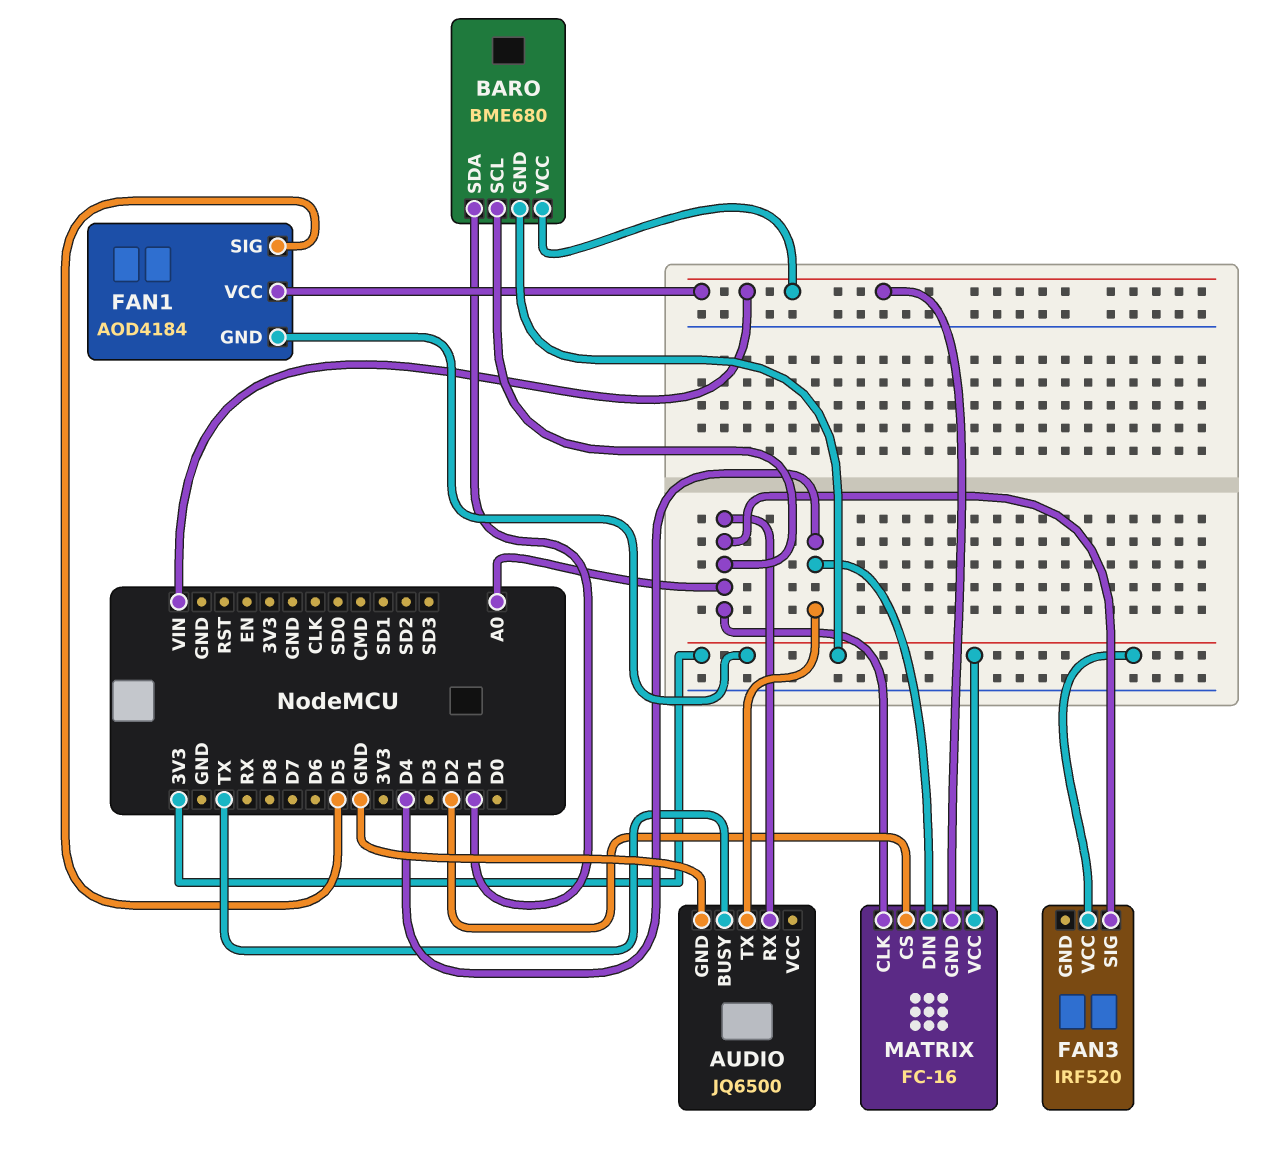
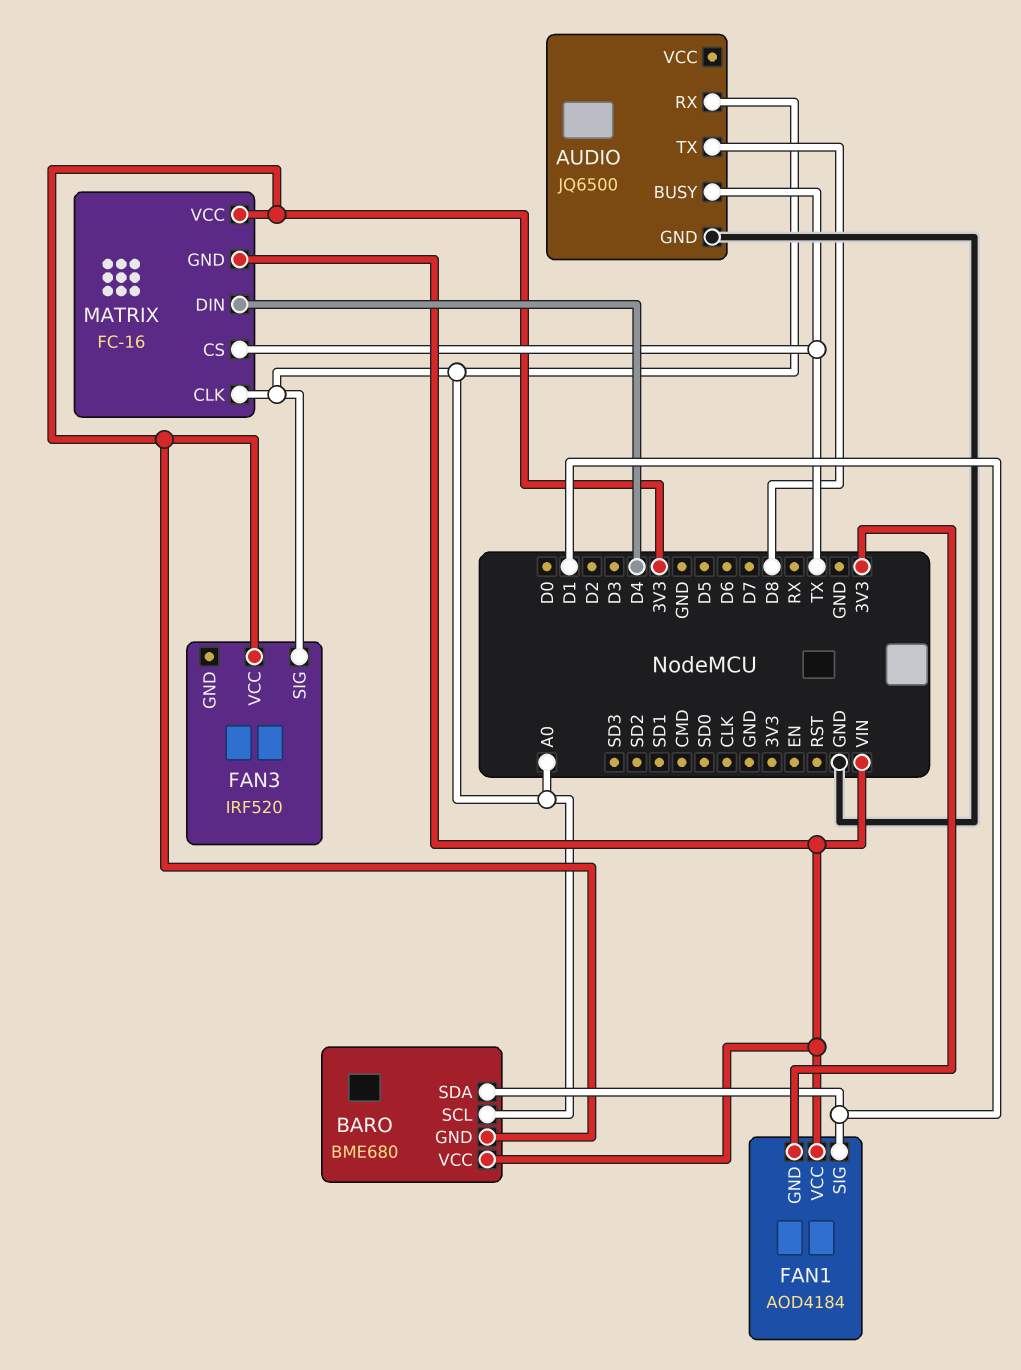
AUDIO pin TX: D4 -> D8
FAN1 pin SIG: D5 -> D1
MATRIX pin CS: D2 -> TX

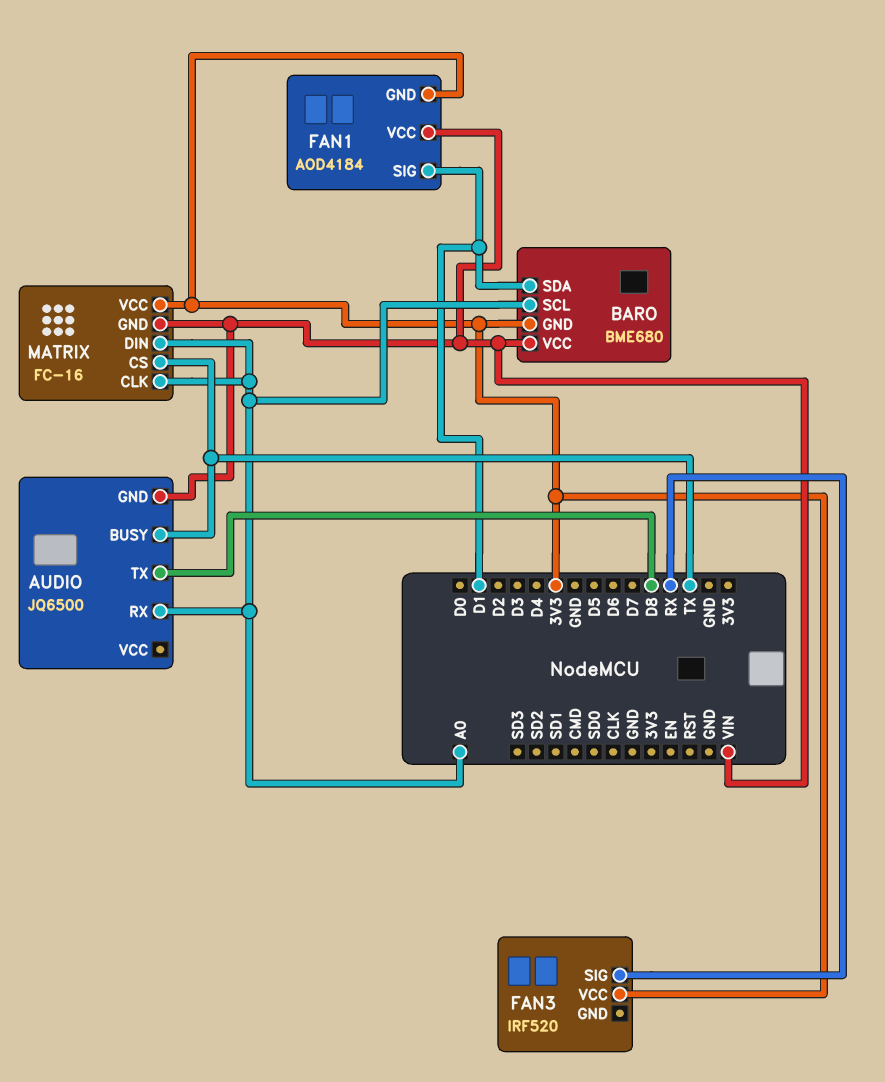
AUDIO pin GND: GND -> VIN
FAN3 pin SIG: A0 -> RX
MATRIX pin DIN: D4 -> A0

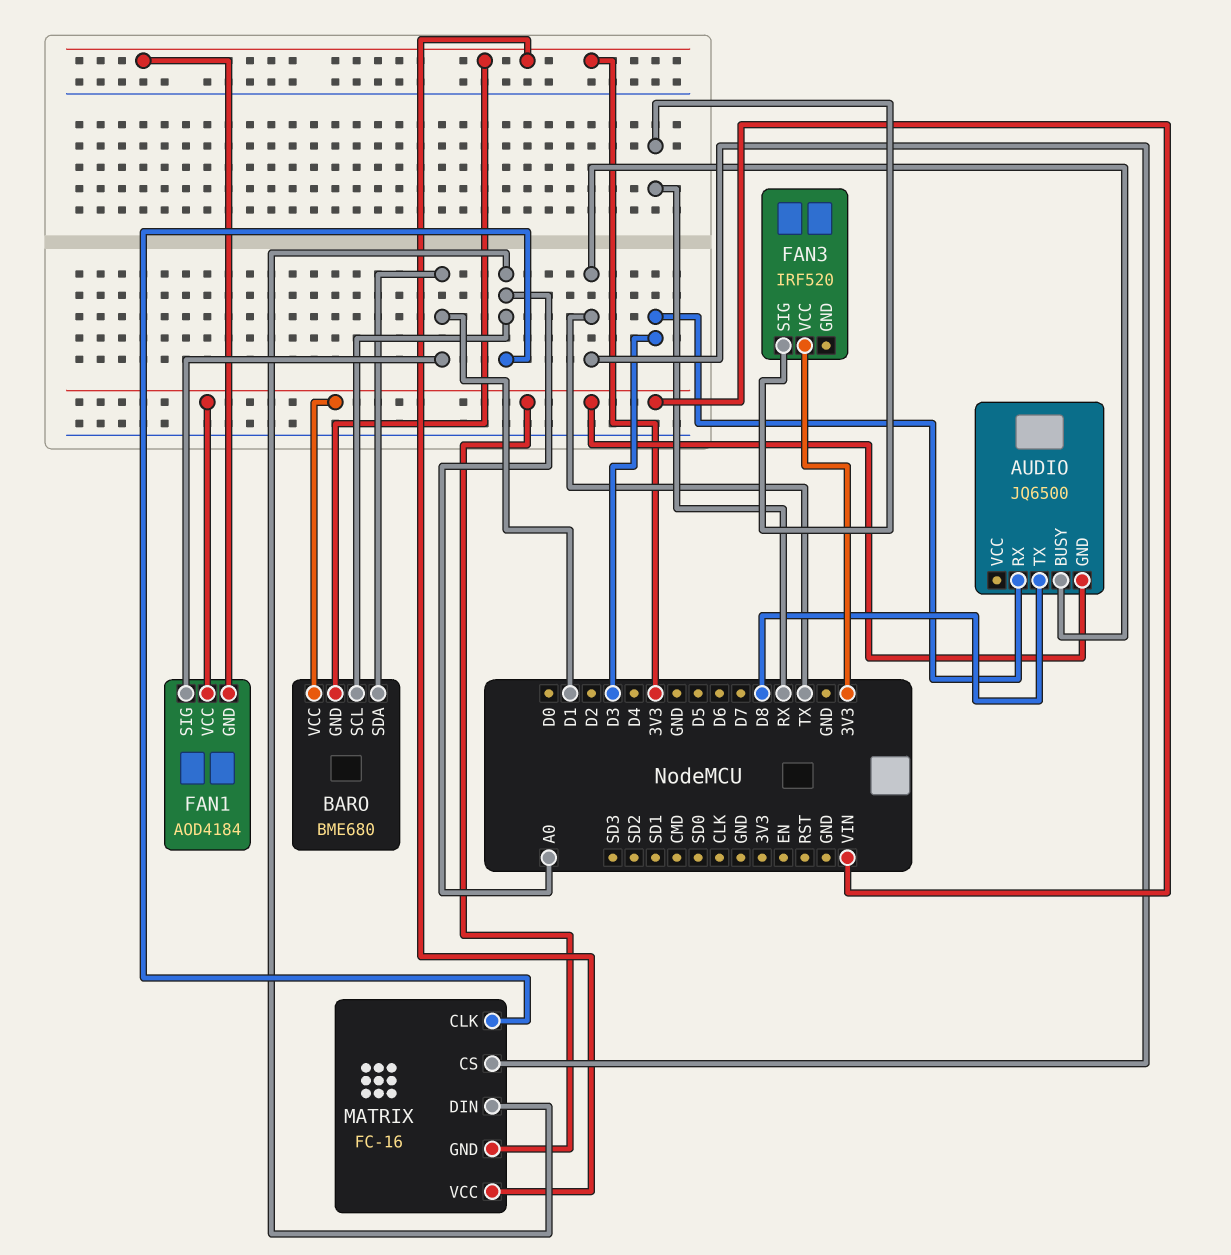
AUDIO pin RX: A0 -> D3

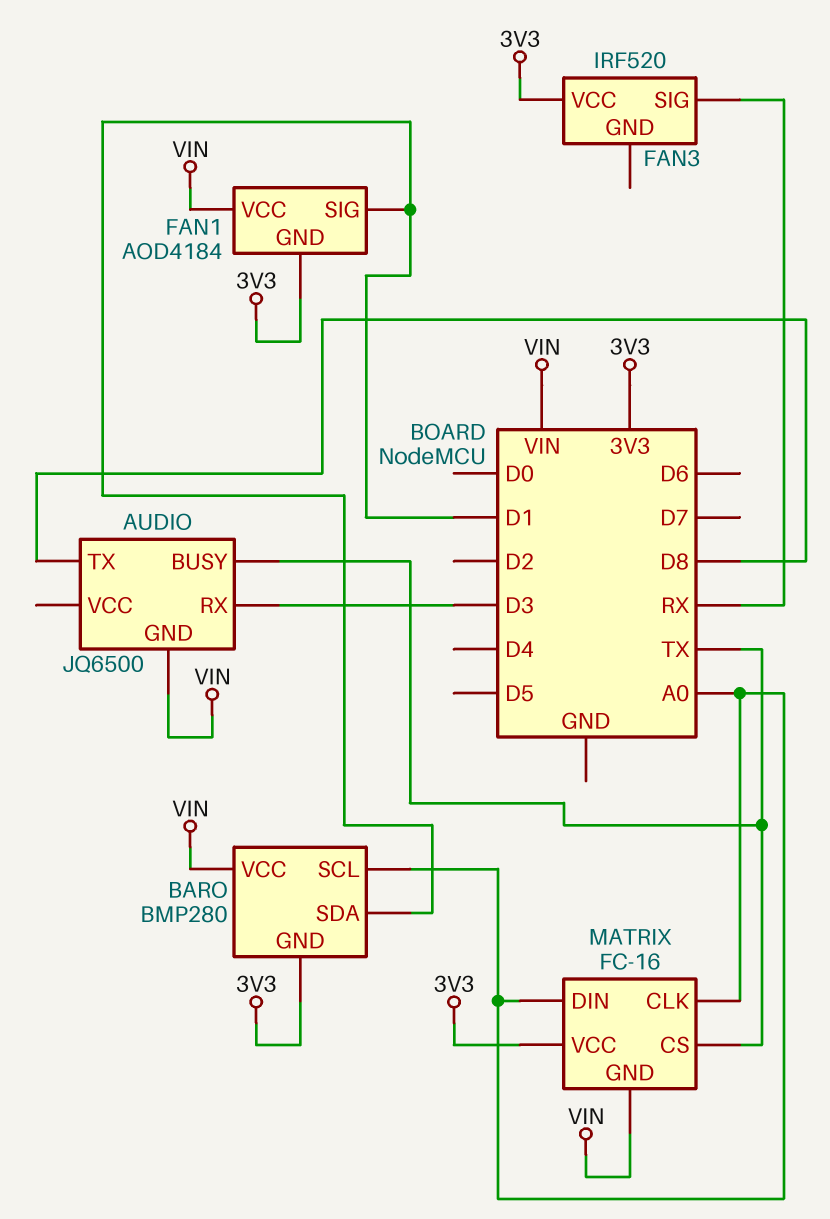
BARO: BME680 -> BMP280

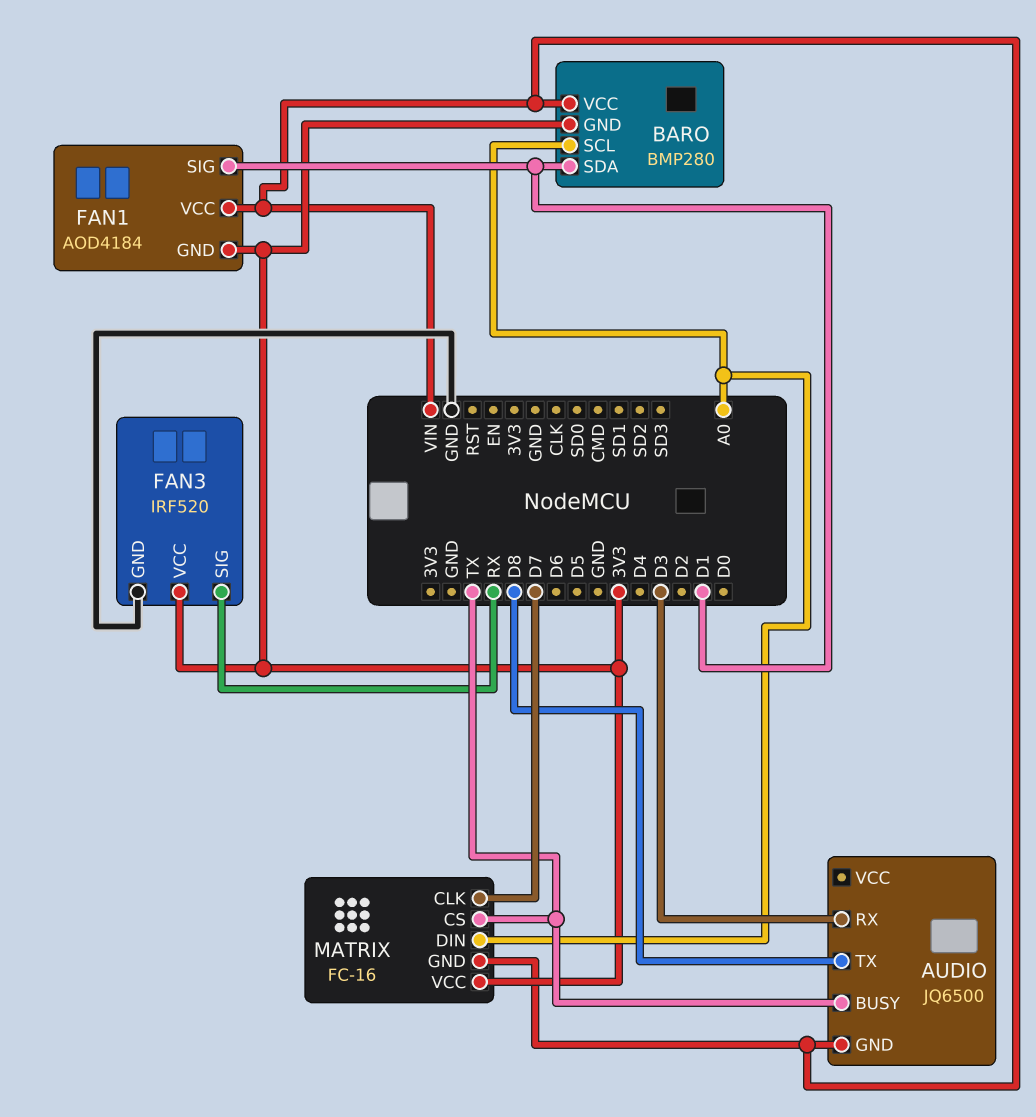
FAN3 pin GND: none -> GND
MATRIX pin CLK: A0 -> D7

